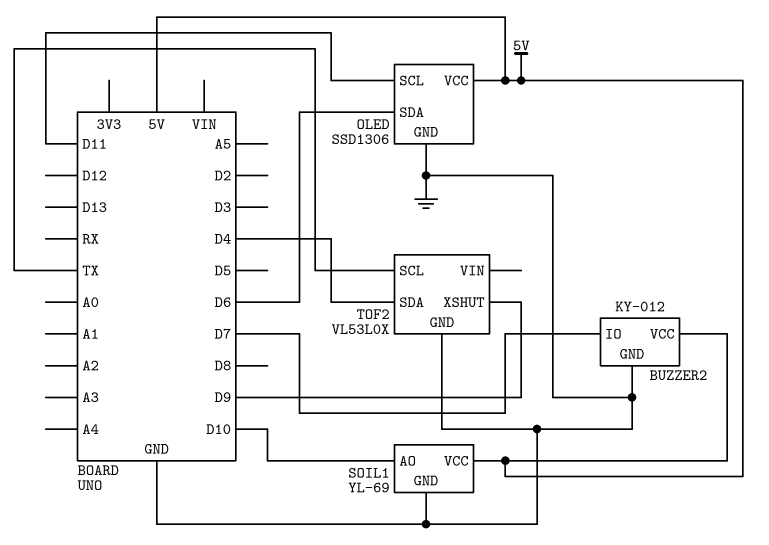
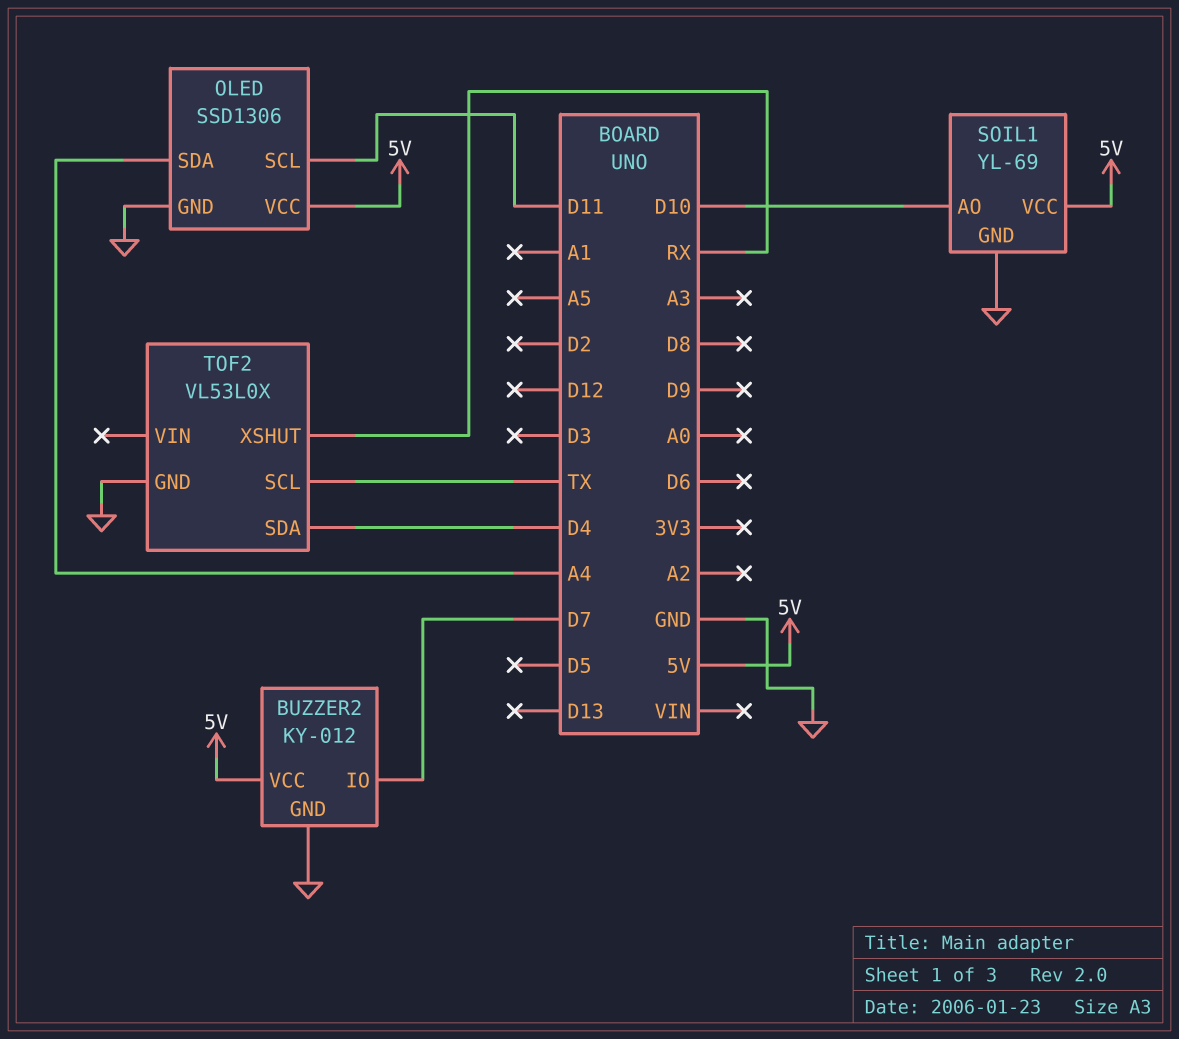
OLED pin SDA: D6 -> A4
TOF2 pin XSHUT: D9 -> RX

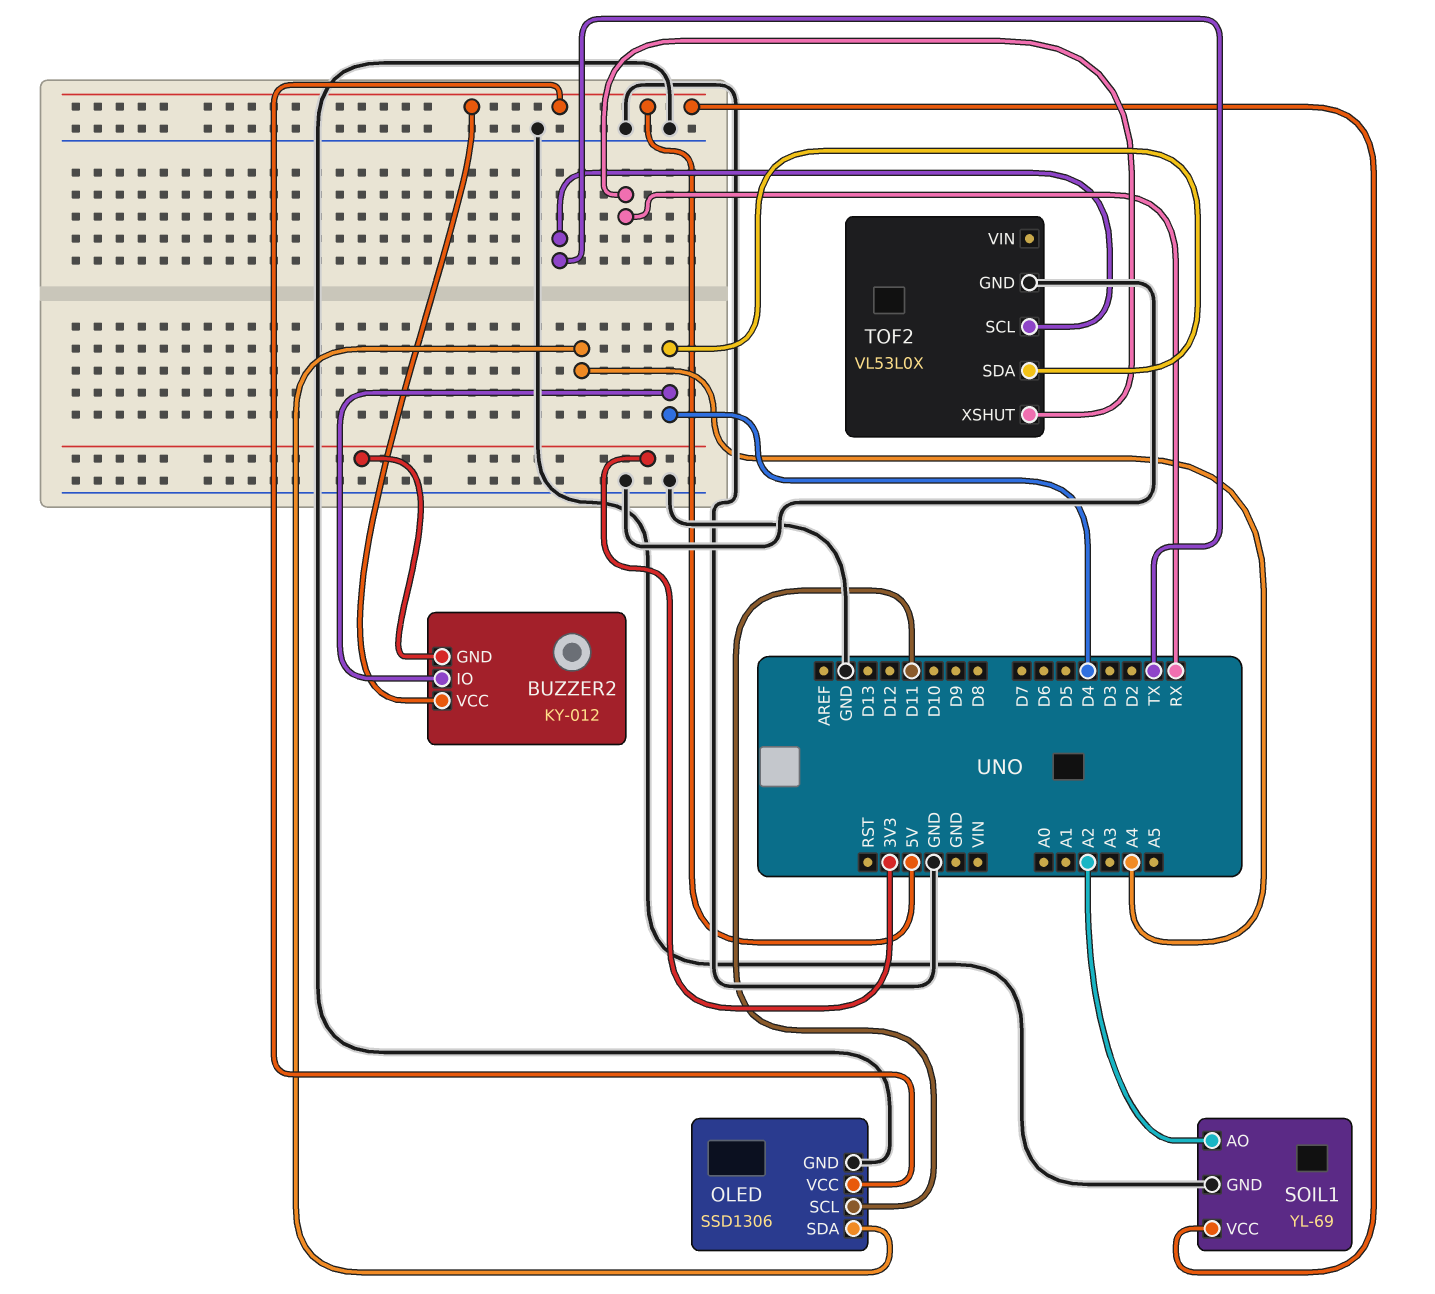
BUZZER2 pin GND: GND -> 3V3
BUZZER2 pin IO: D7 -> D4
SOIL1 pin AO: D10 -> A2

